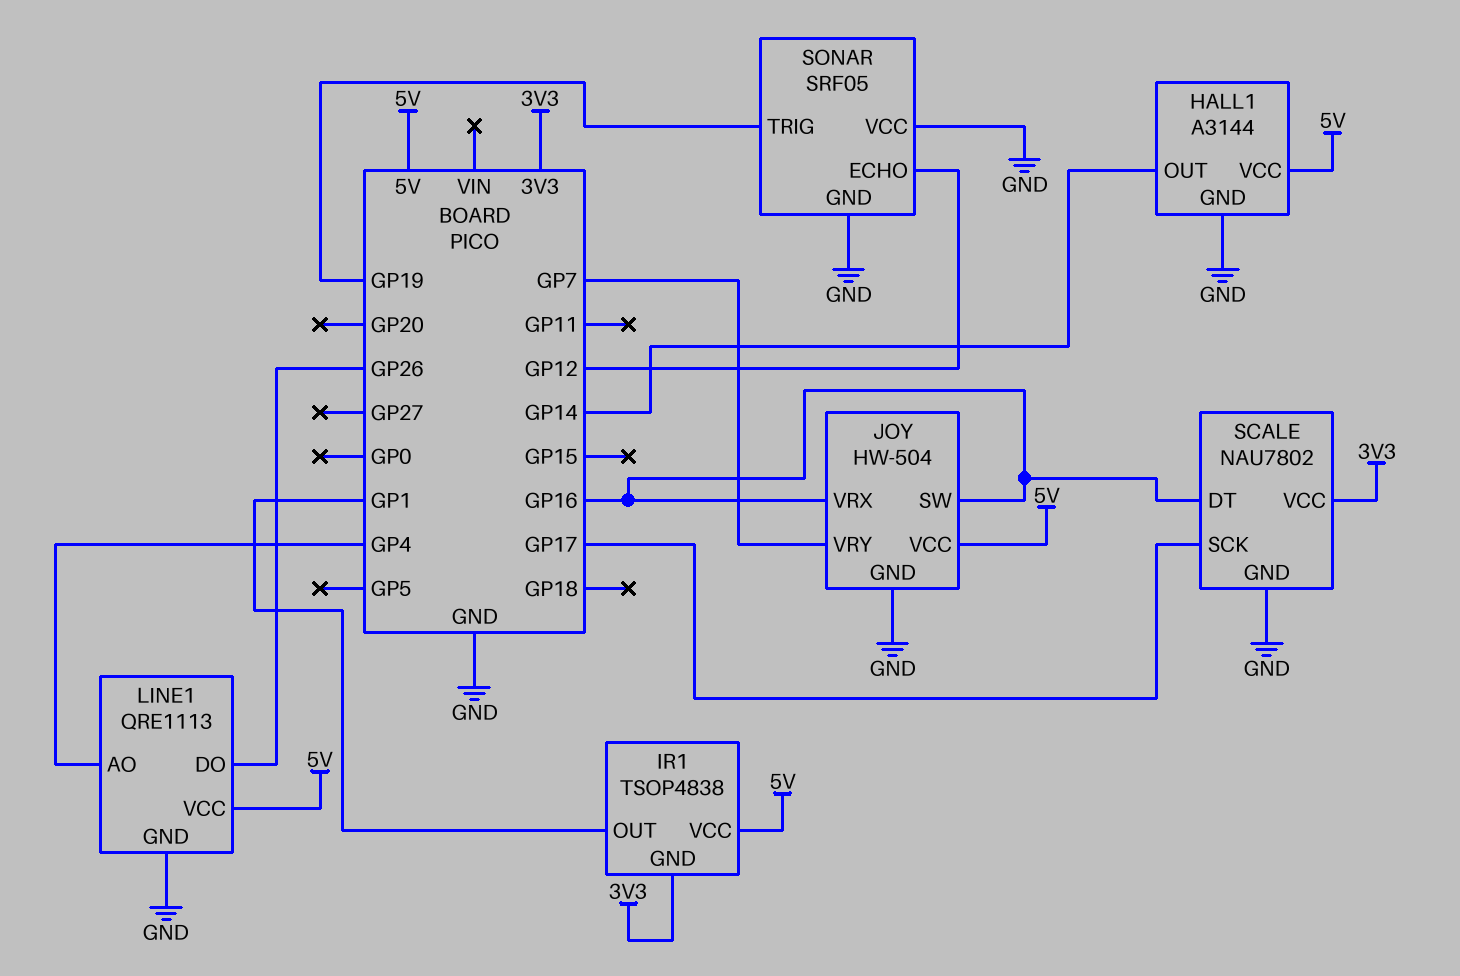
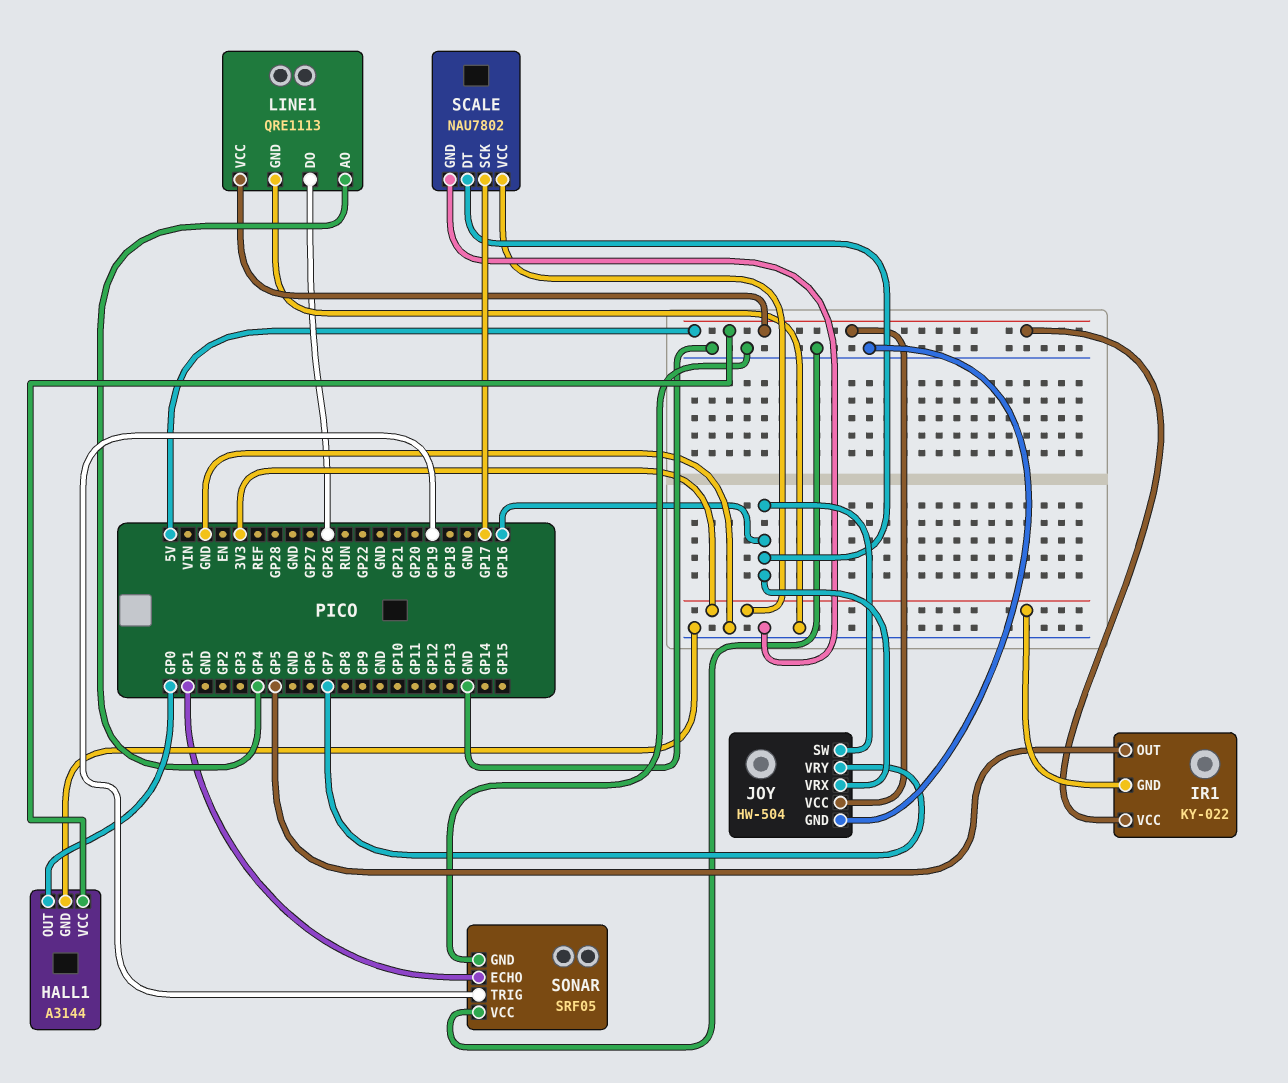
HALL1 pin OUT: GP14 -> GP0
IR1: TSOP4838 -> KY-022
IR1 pin OUT: GP1 -> GP5
SONAR pin ECHO: GP12 -> GP1

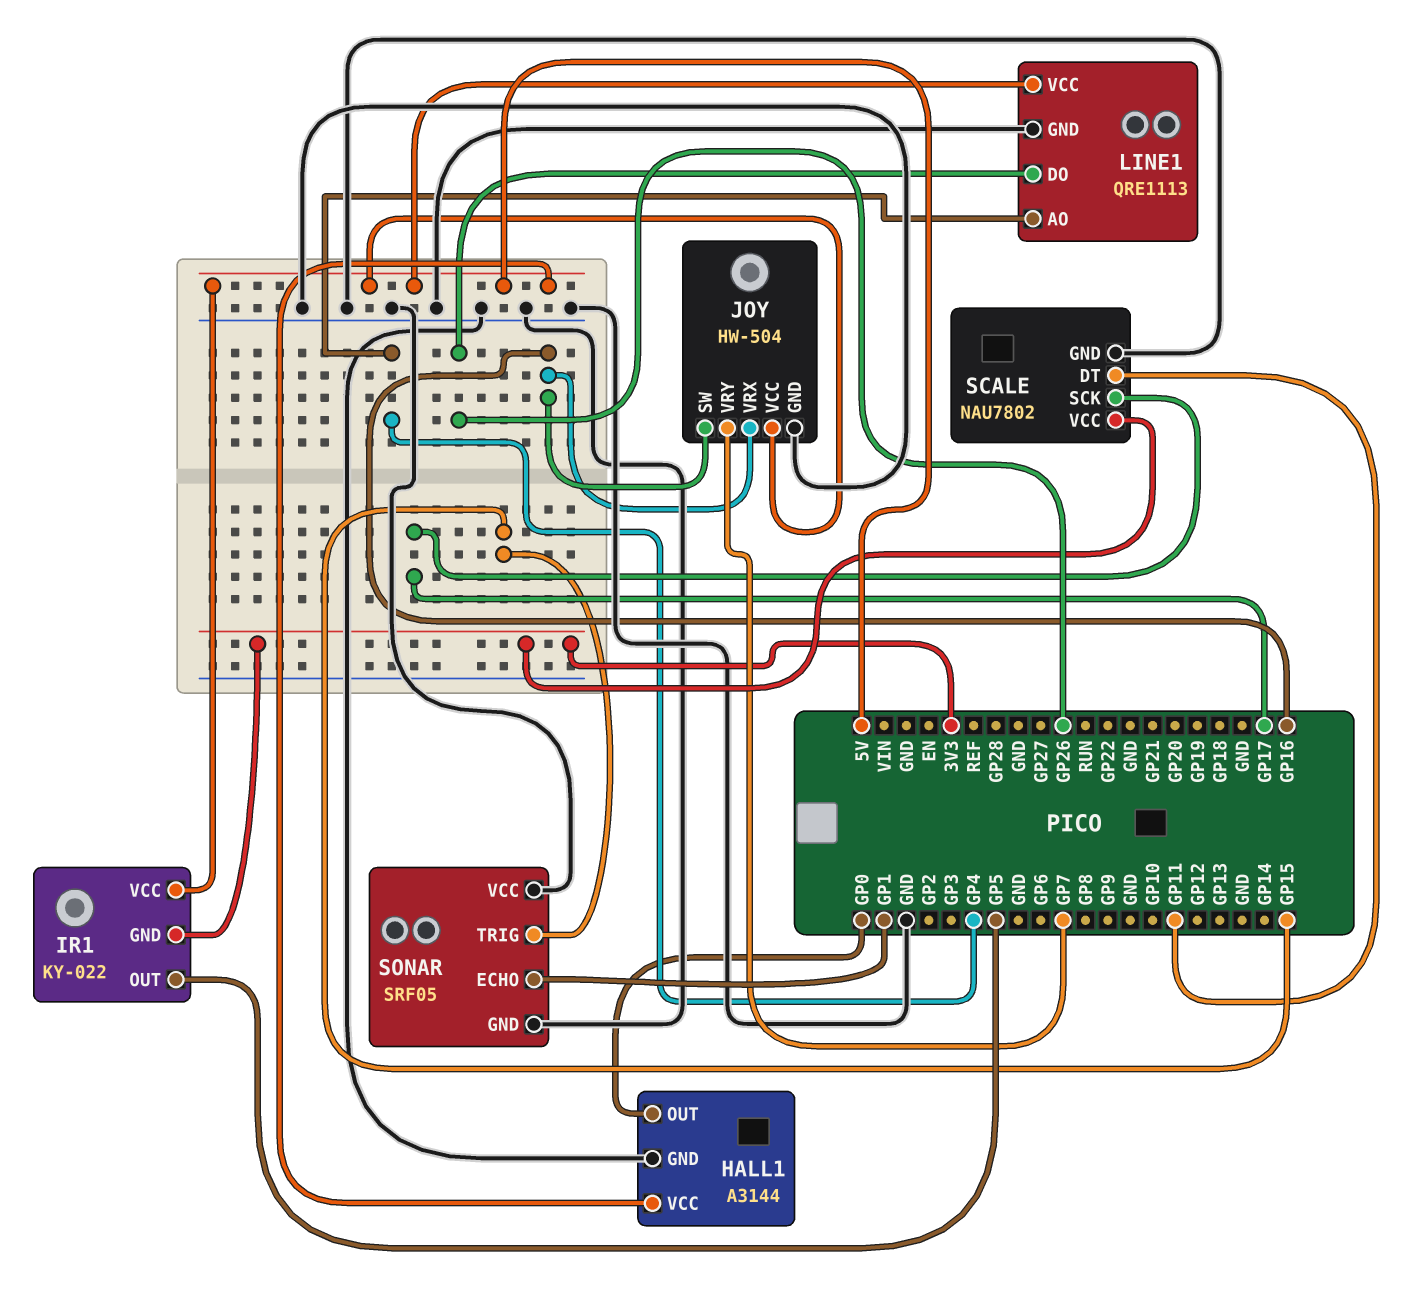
SCALE pin DT: GP16 -> GP11
SONAR pin TRIG: GP19 -> GP15

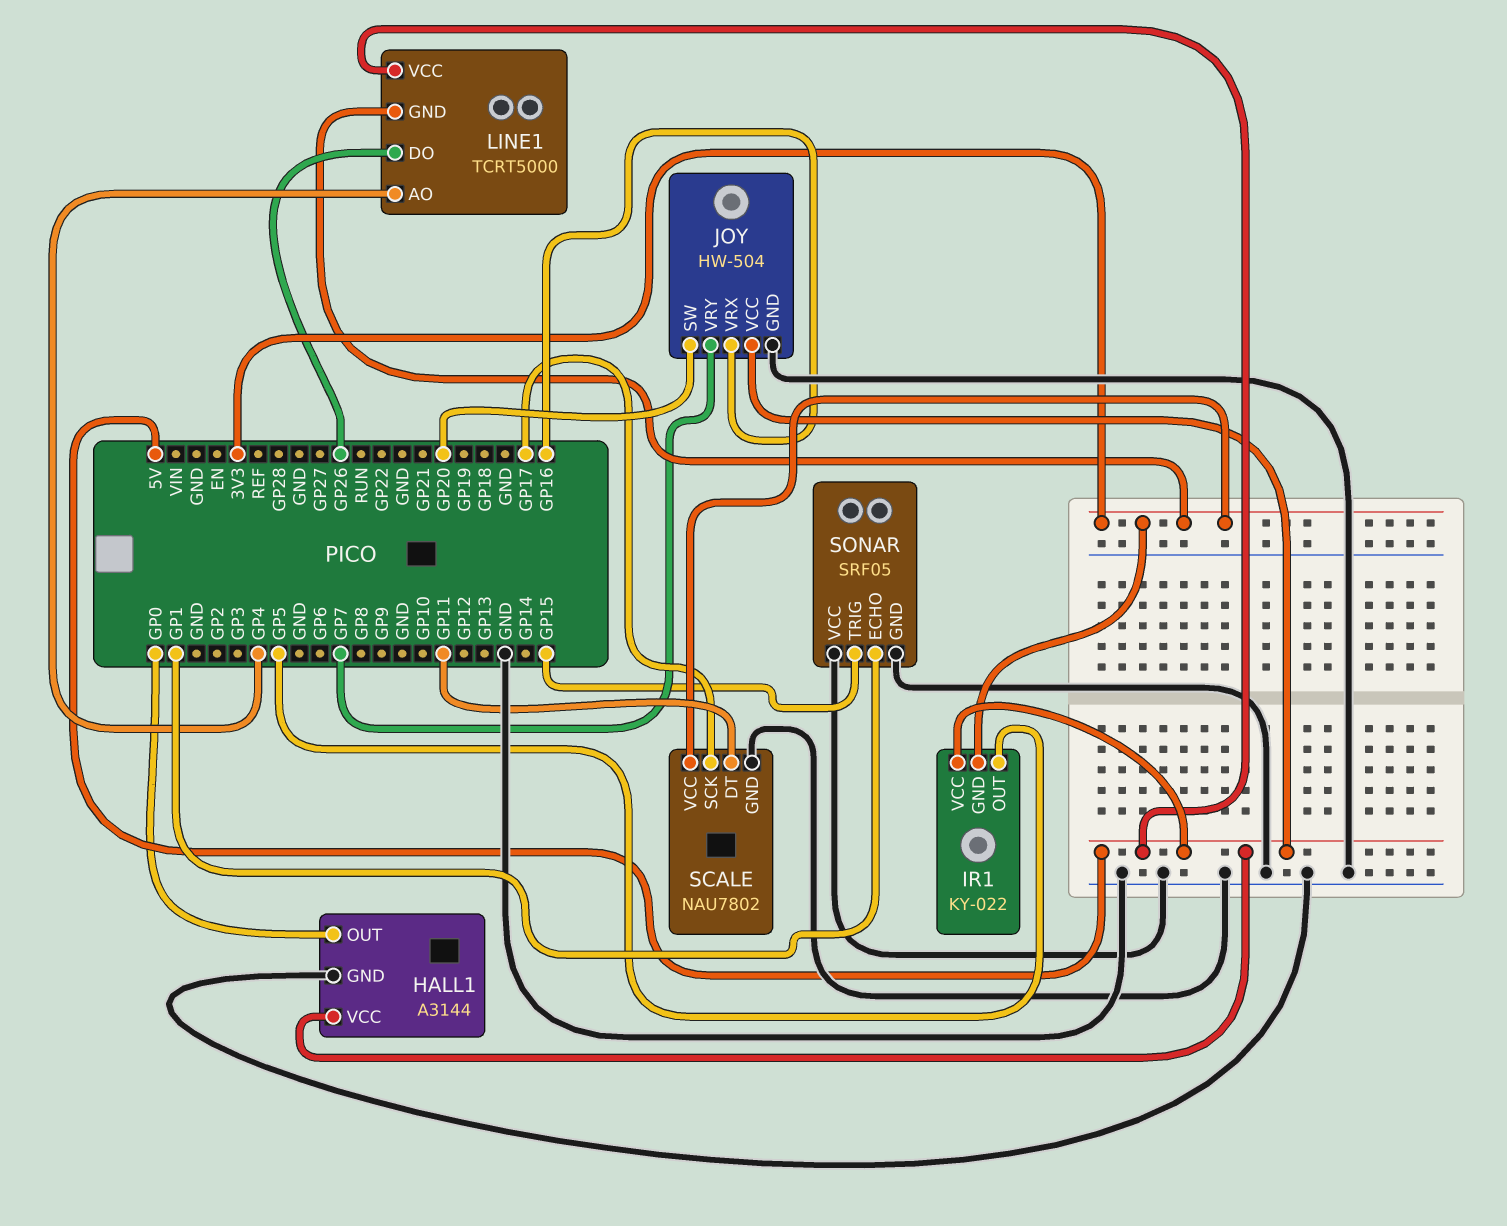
JOY pin SW: GP16 -> GP20
LINE1: QRE1113 -> TCRT5000
LINE1 pin GND: GND -> 3V3

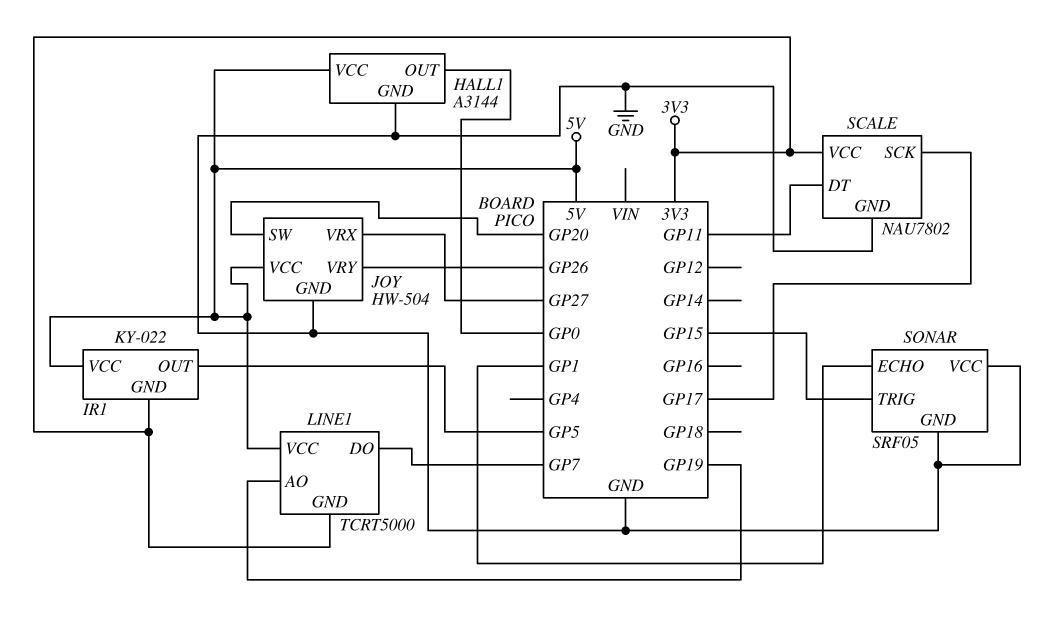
JOY pin VRX: GP16 -> GP27
JOY pin VRY: GP7 -> GP26
LINE1 pin AO: GP4 -> GP19
LINE1 pin DO: GP26 -> GP7

